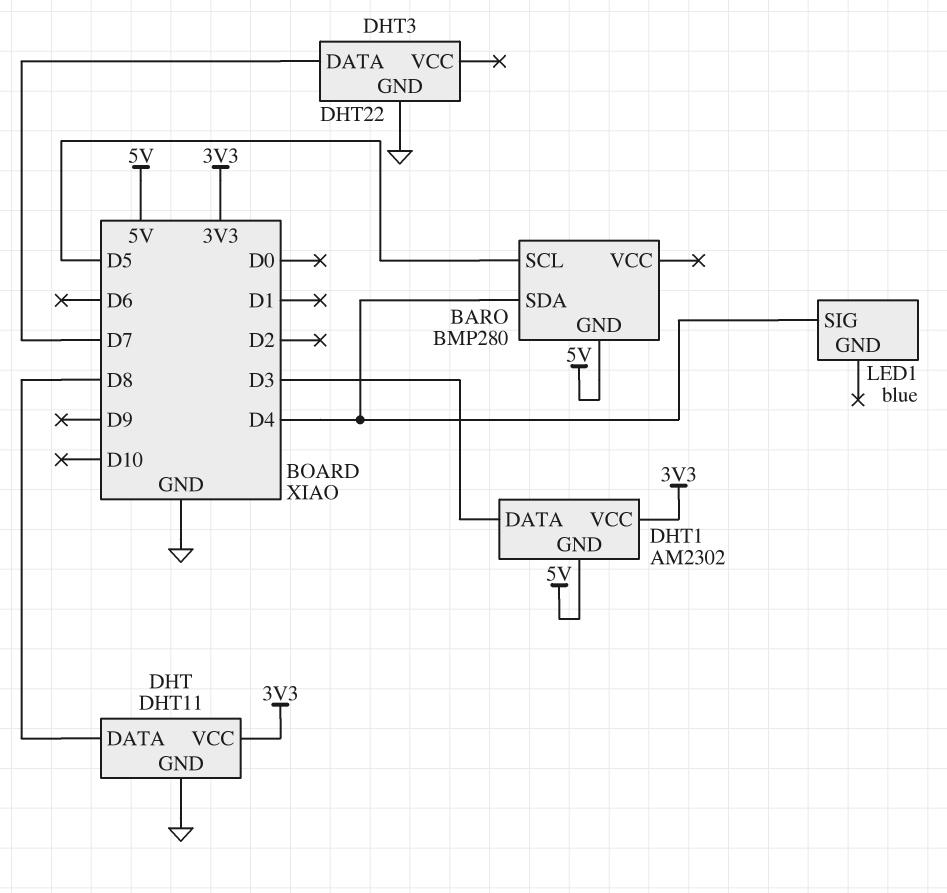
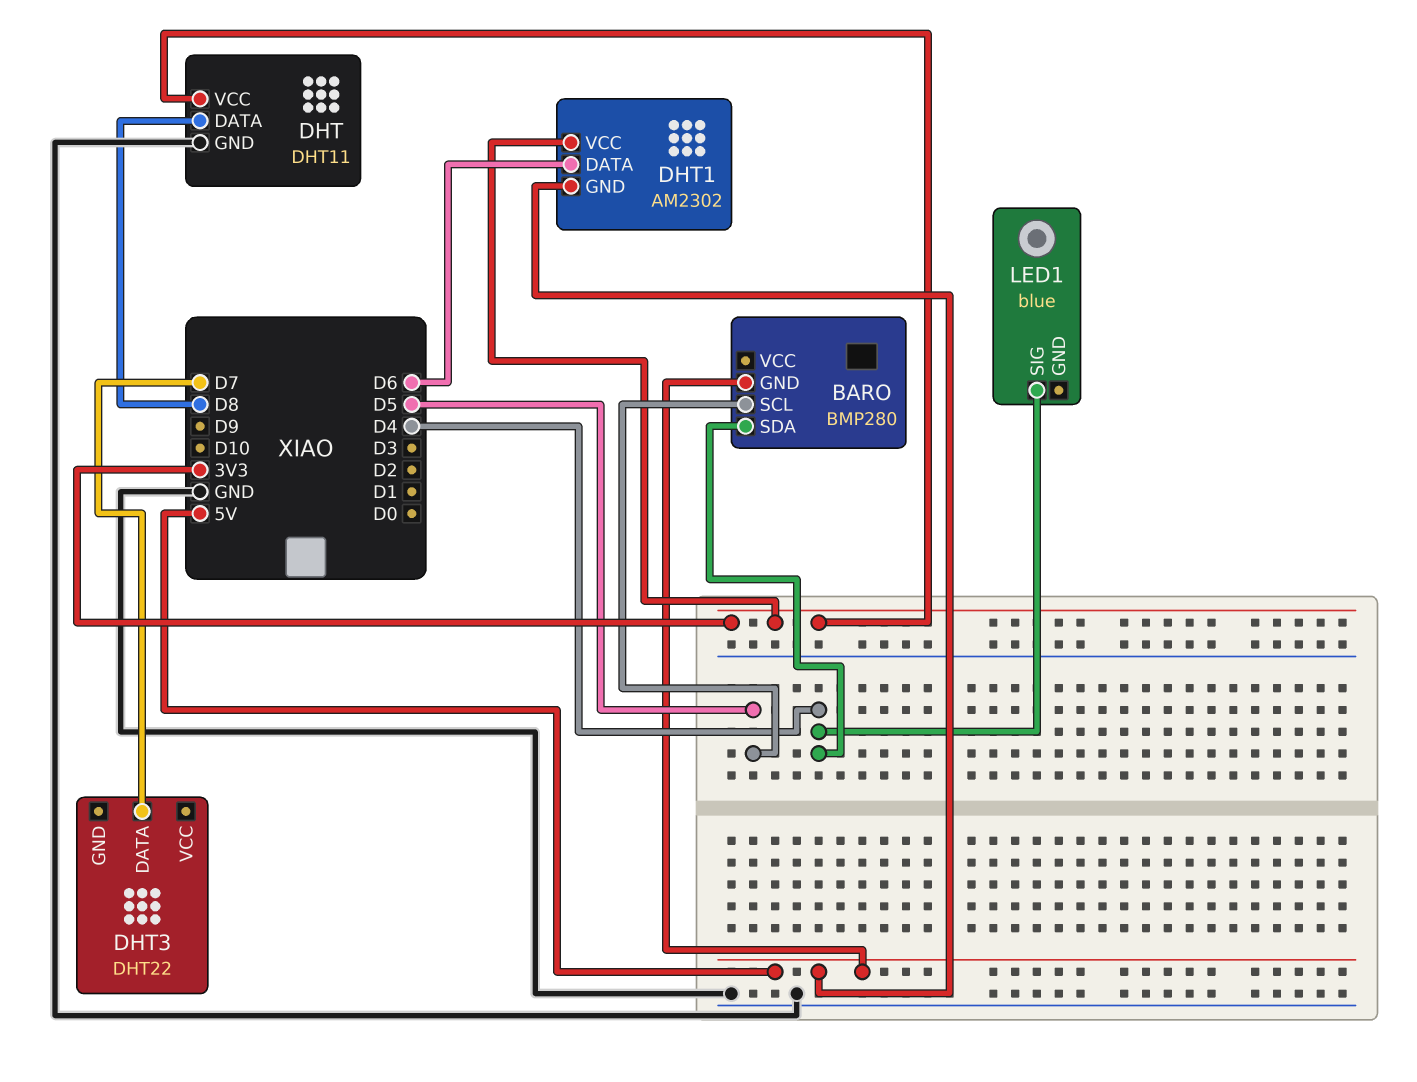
DHT1 pin DATA: D3 -> D6
DHT3 pin GND: GND -> none

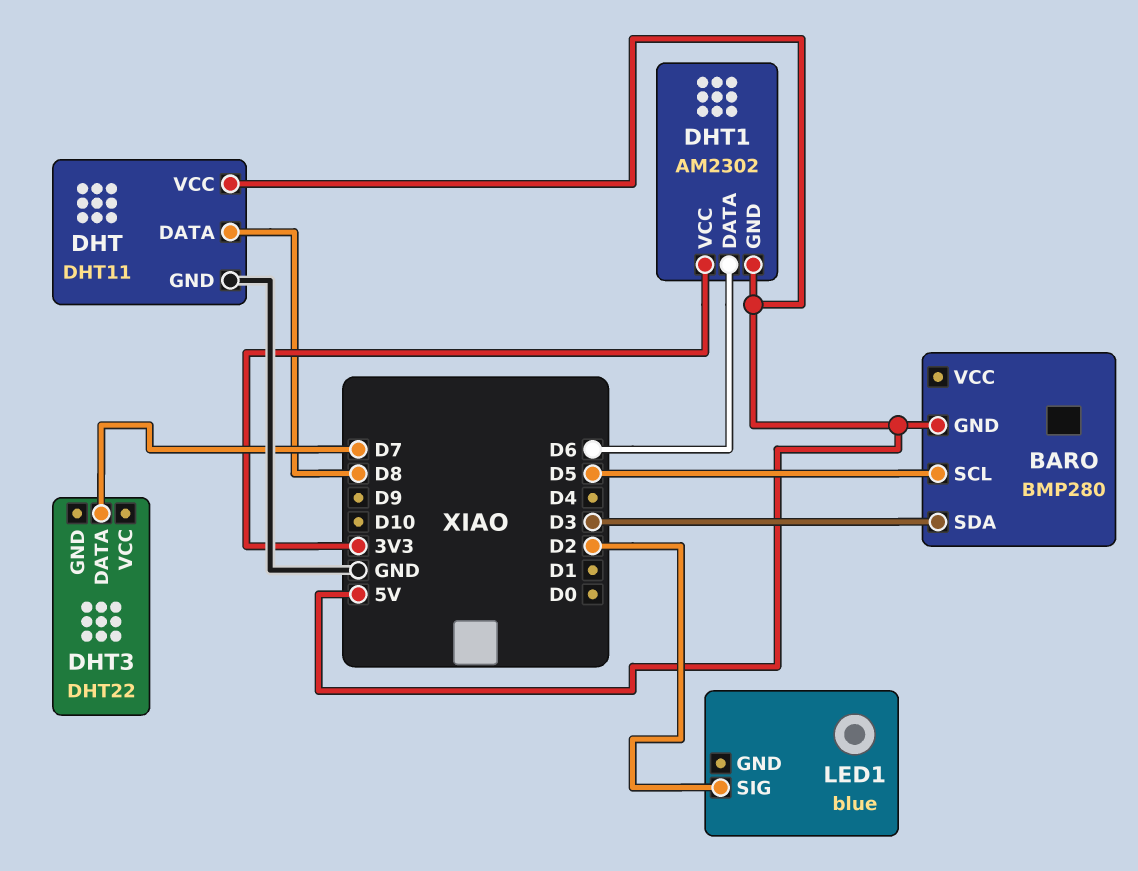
BARO pin SDA: D4 -> D3
DHT pin VCC: 3V3 -> 5V
LED1 pin SIG: D4 -> D2

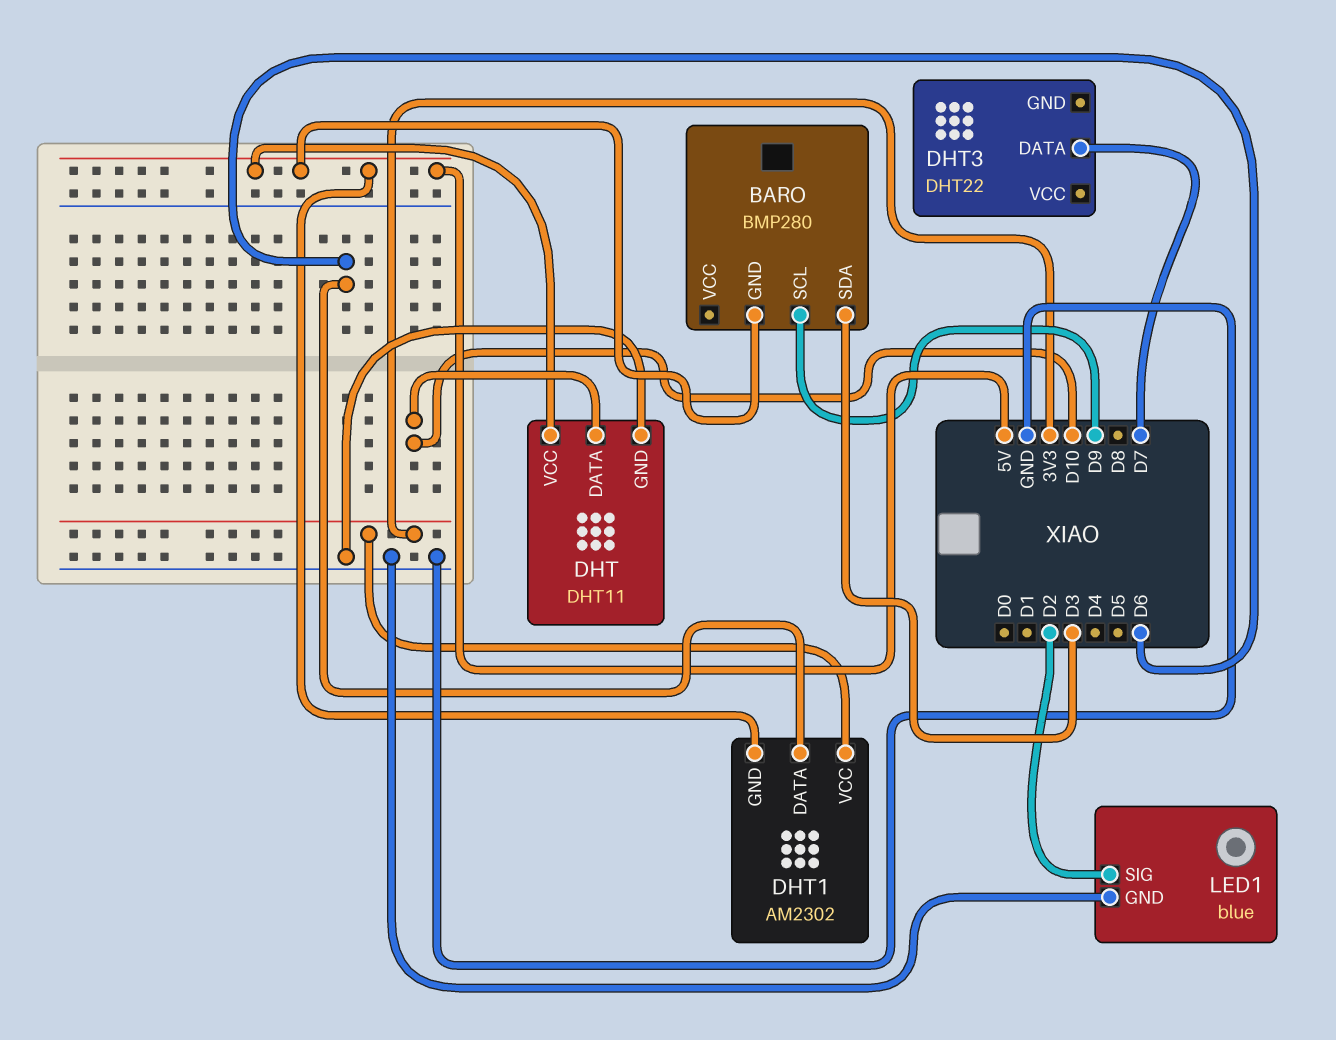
BARO pin SCL: D5 -> D9
DHT pin DATA: D8 -> D10
LED1 pin GND: none -> GND

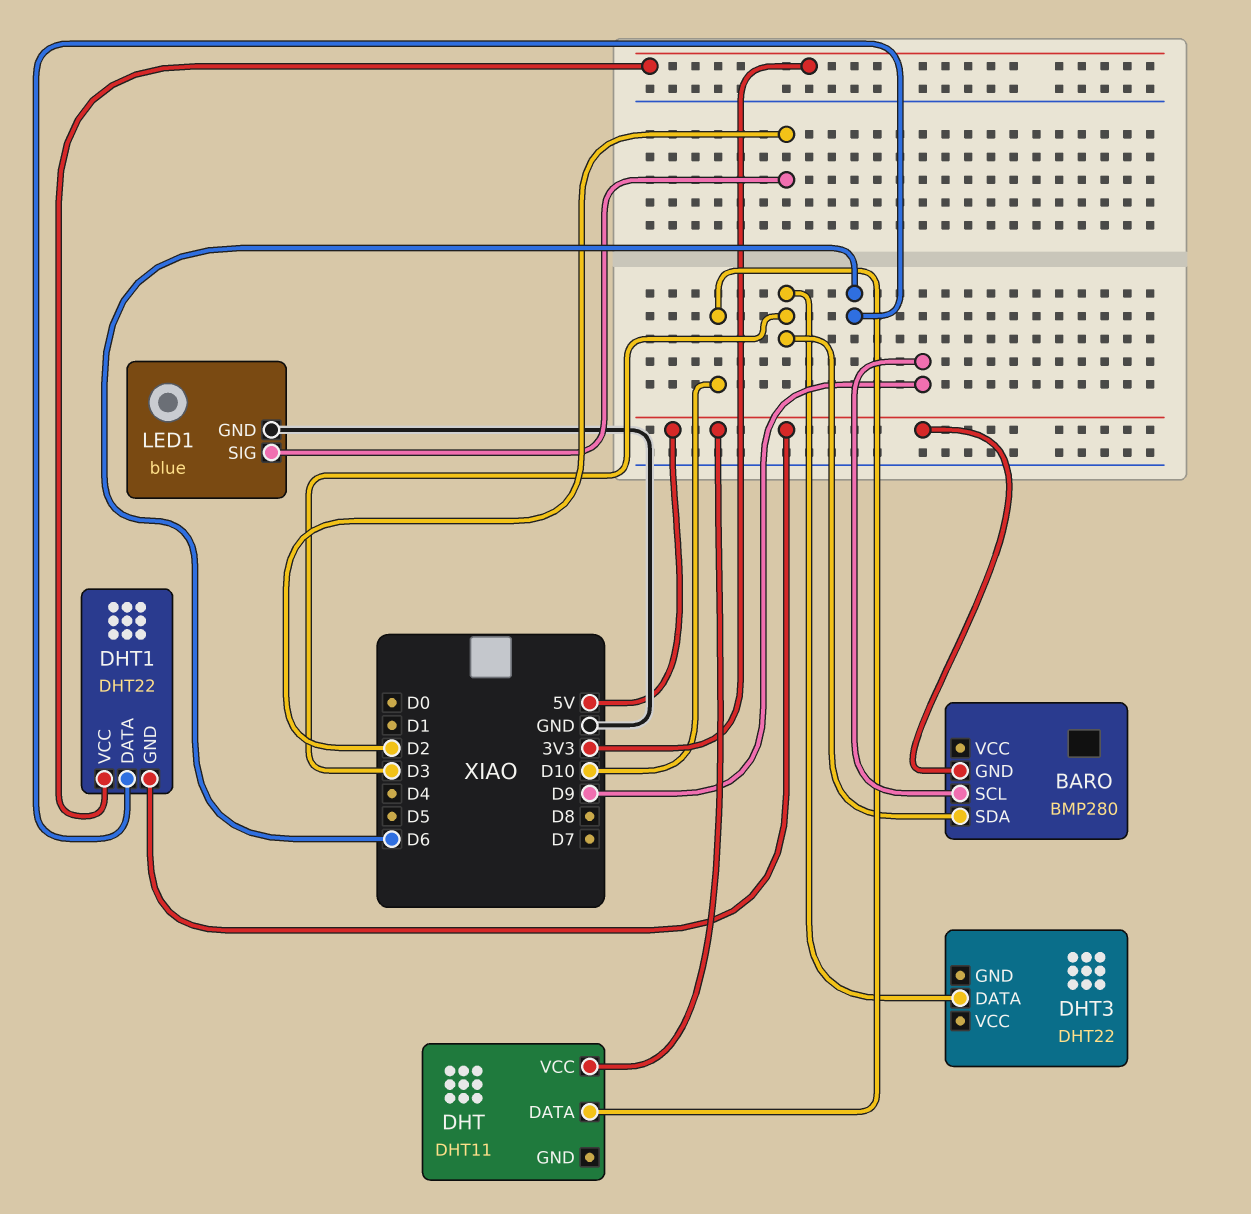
DHT pin GND: GND -> none
DHT1: AM2302 -> DHT22
DHT3 pin DATA: D7 -> D3

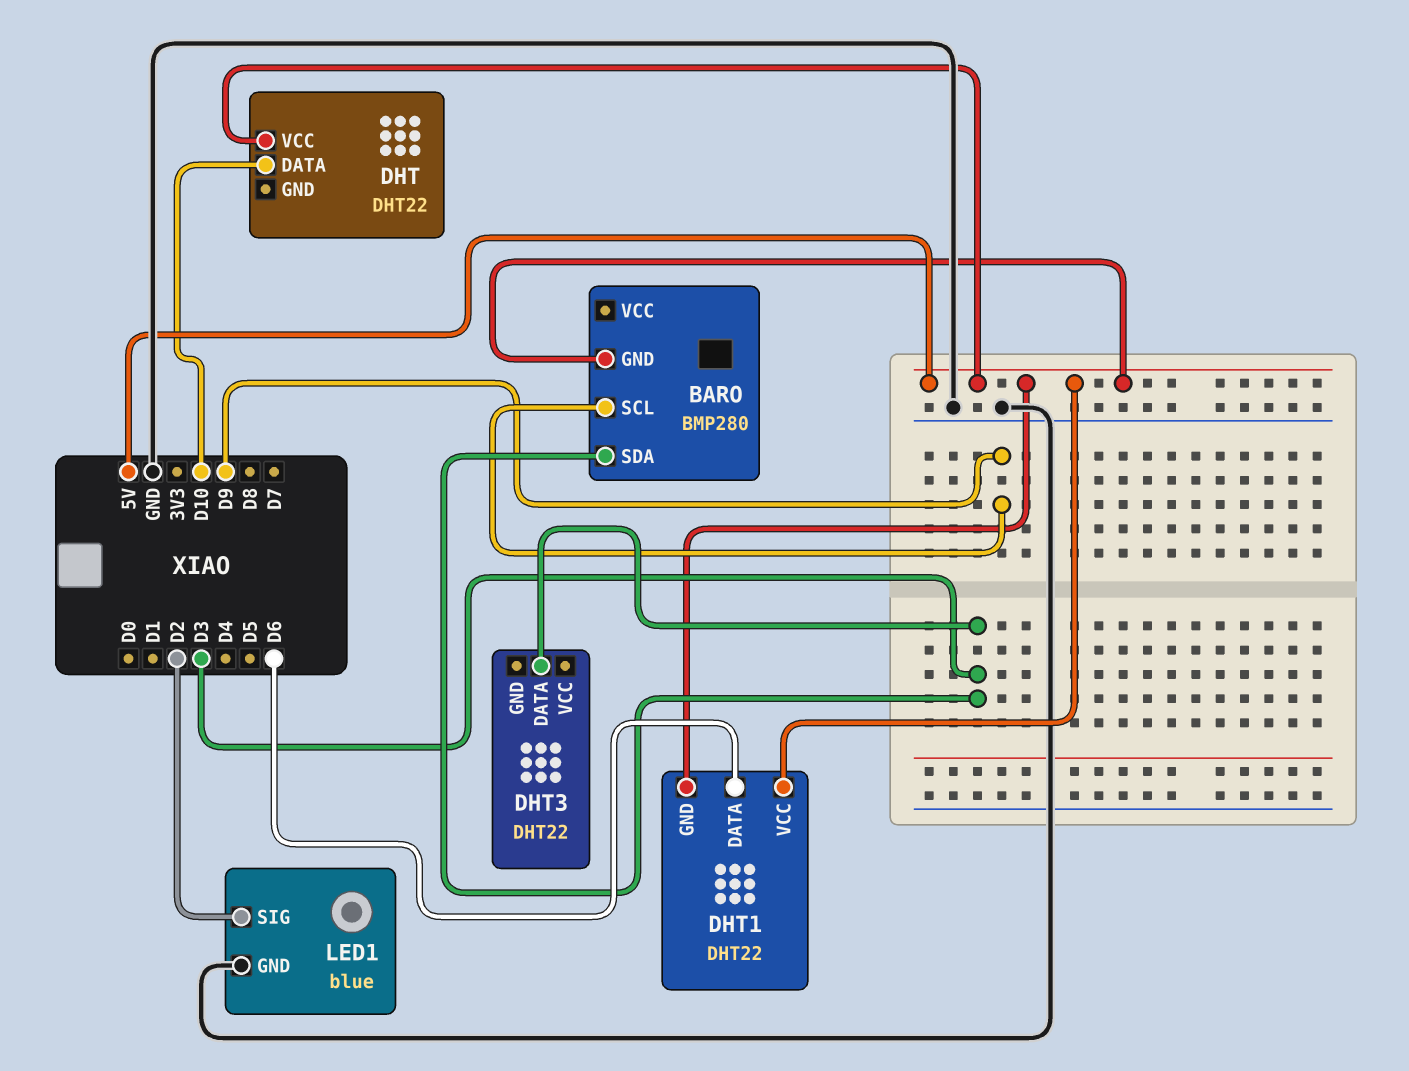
DHT: DHT11 -> DHT22
DHT1 pin VCC: 3V3 -> 5V

